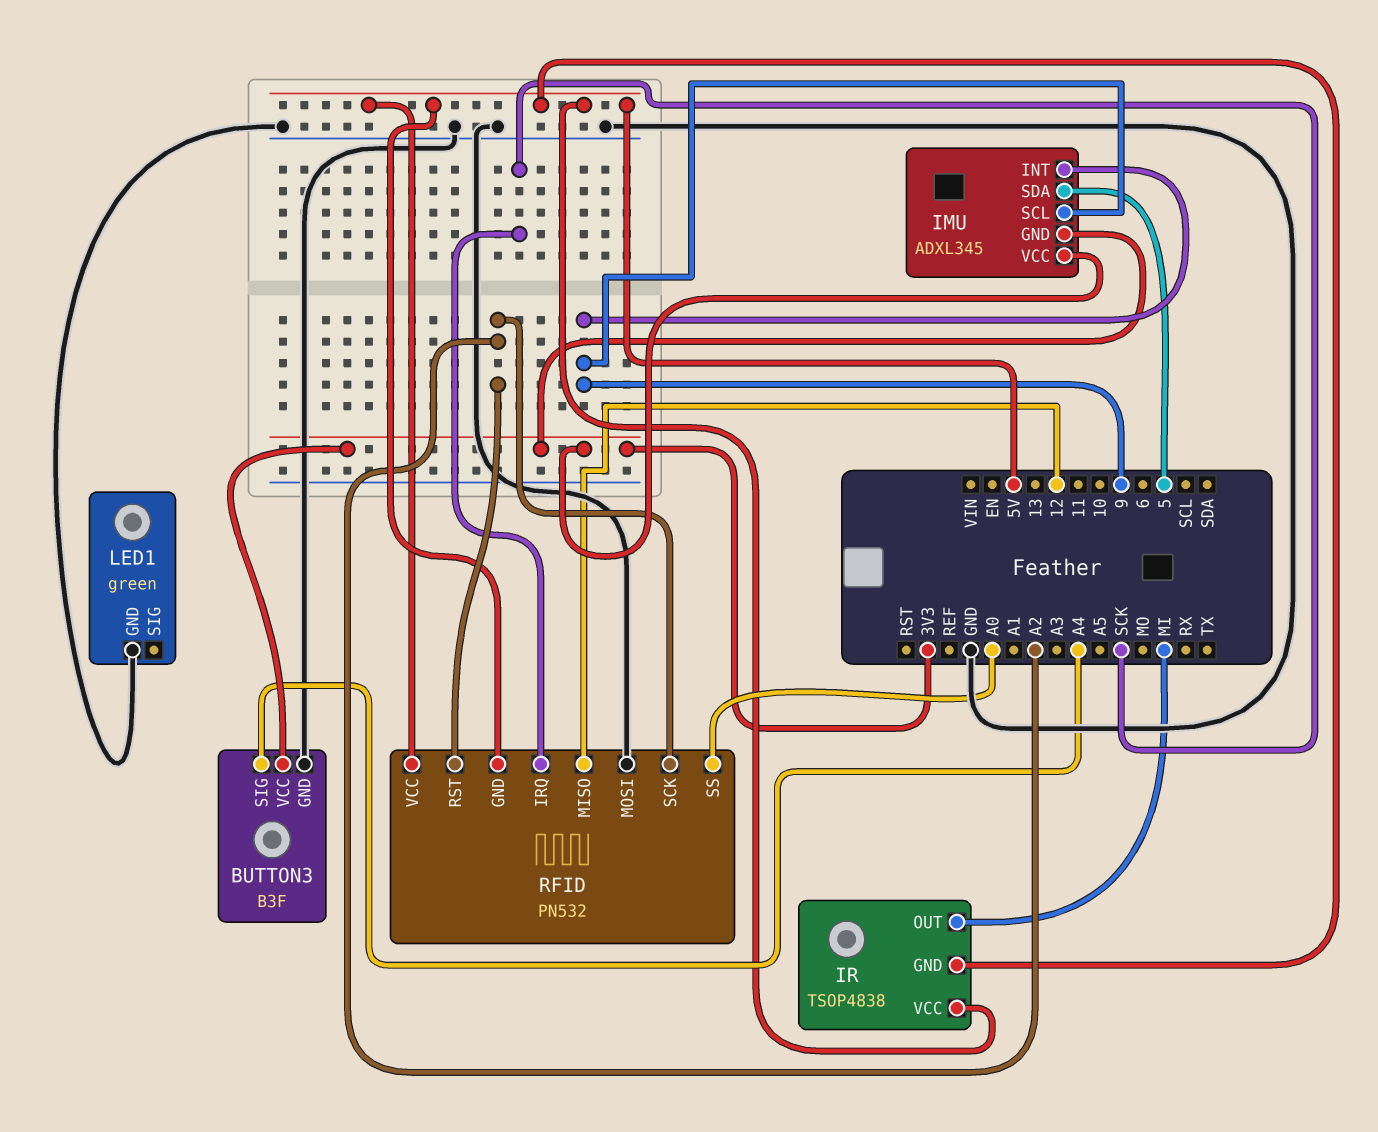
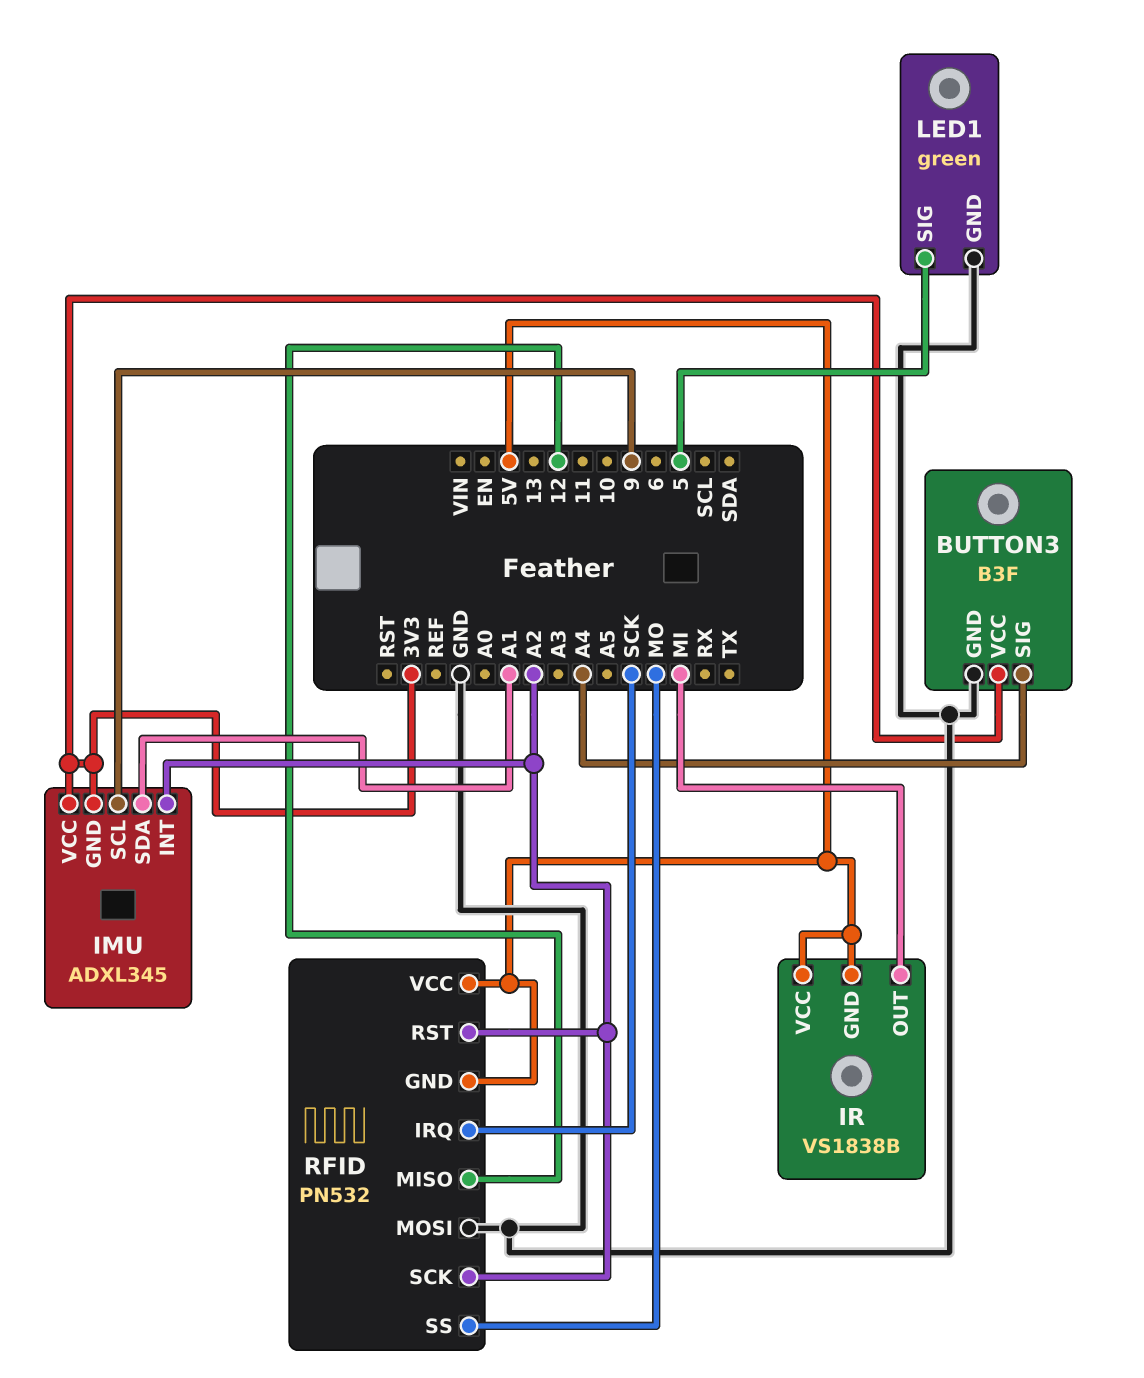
IMU pin INT: 9 -> A2
IMU pin SDA: 5 -> A1
IR: TSOP4838 -> VS1838B
LED1 pin SIG: none -> 5
RFID pin SS: A0 -> MO

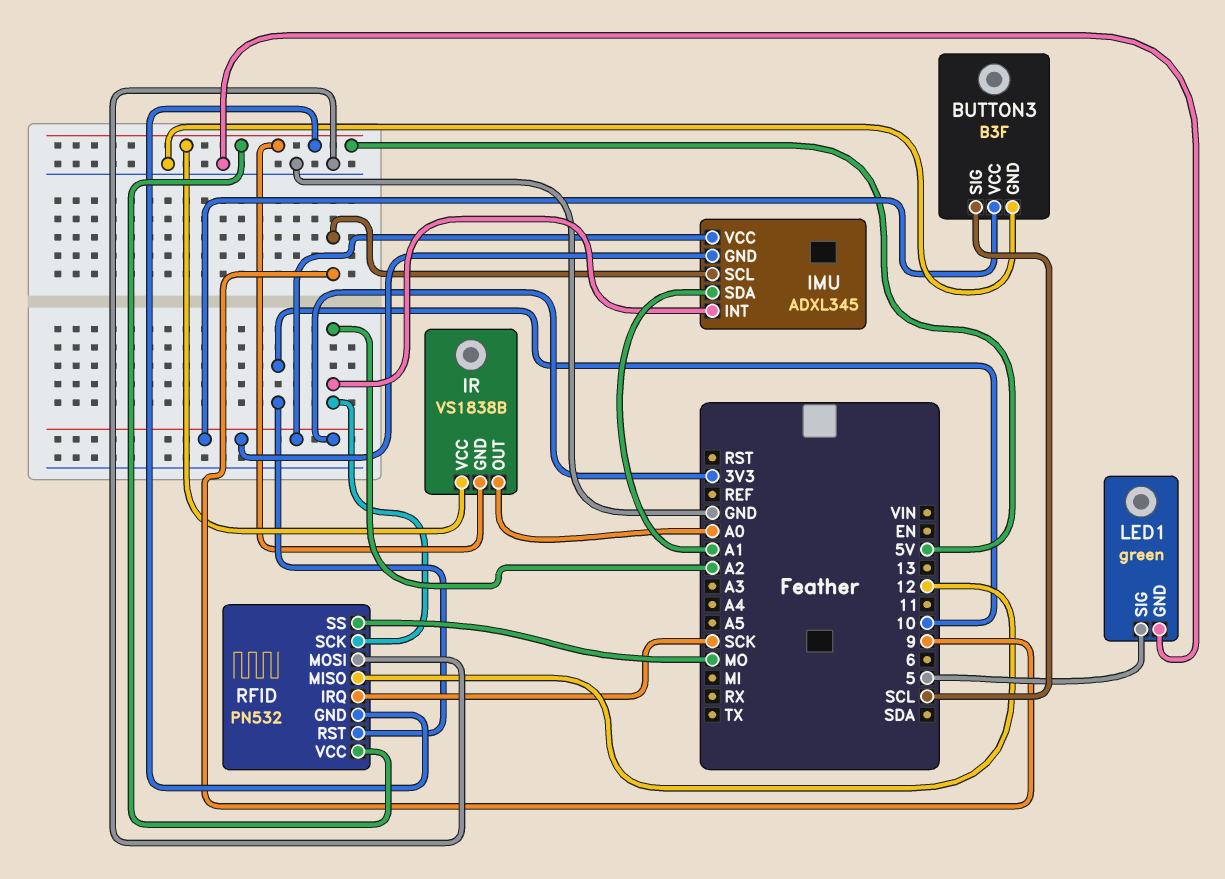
BUTTON3 pin SIG: A4 -> SCL
IR pin OUT: MI -> A0
RFID pin RST: A2 -> 10

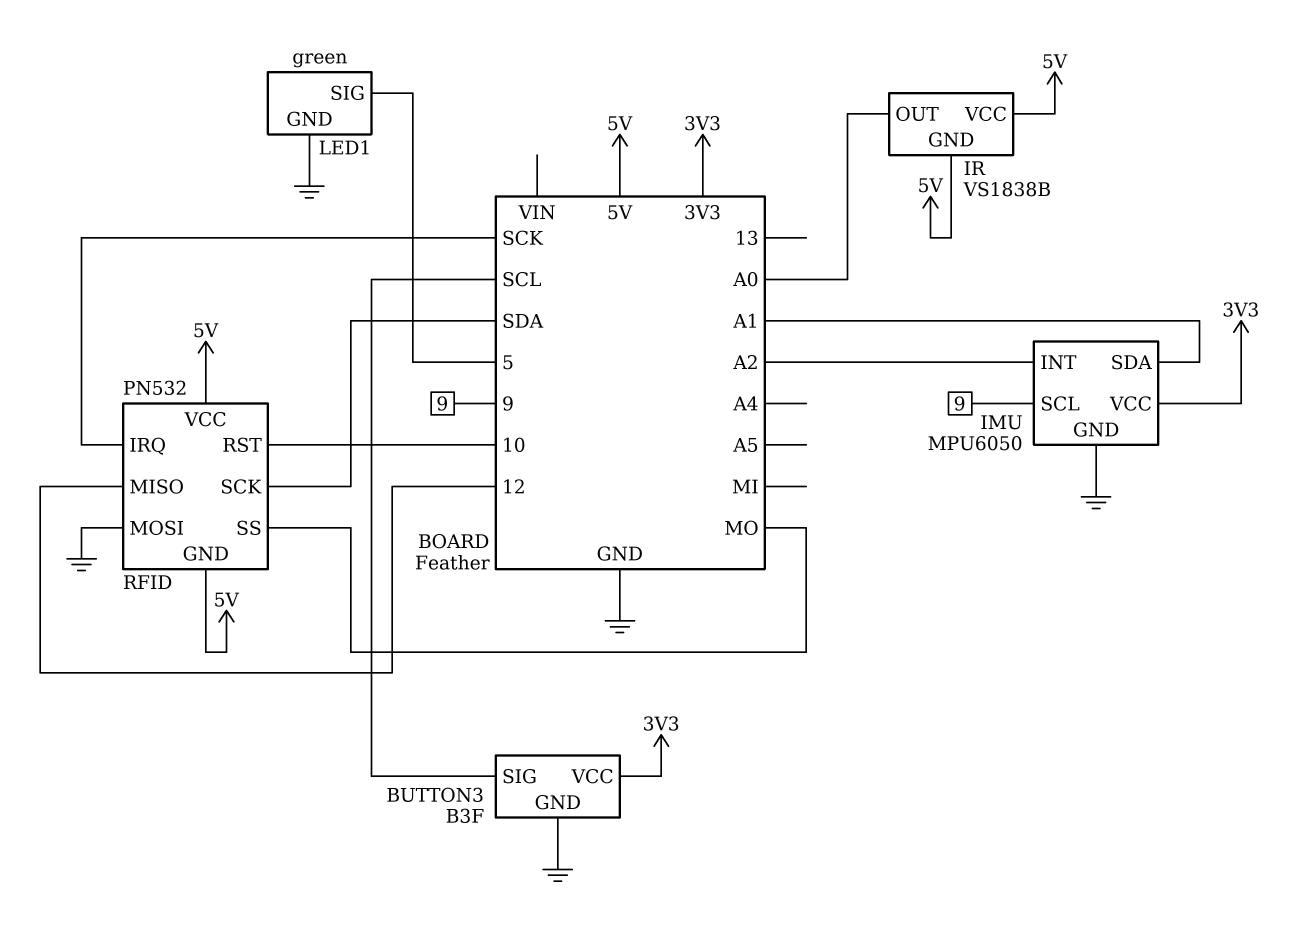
IMU: ADXL345 -> MPU6050
IMU pin GND: 3V3 -> GND
RFID pin SCK: A2 -> SDA

